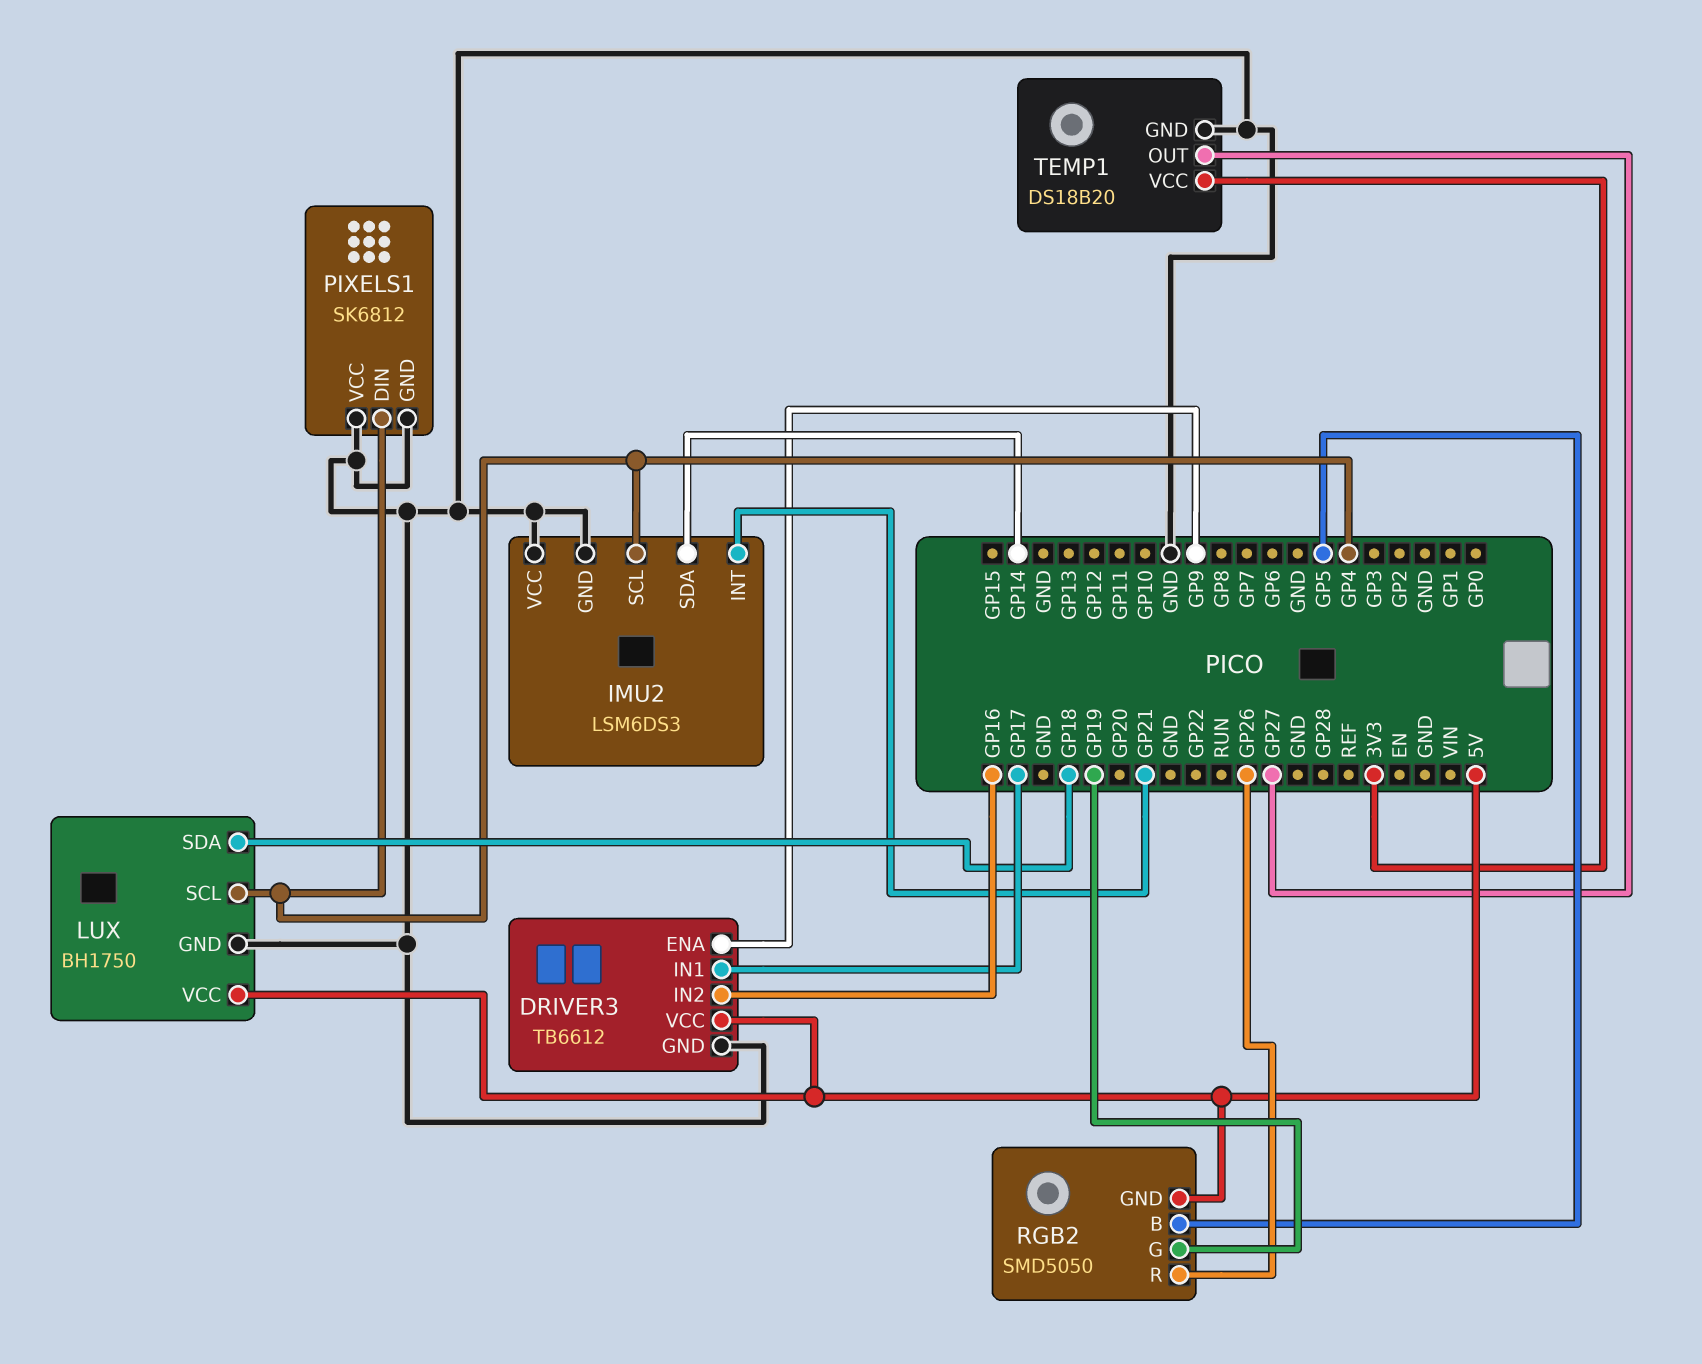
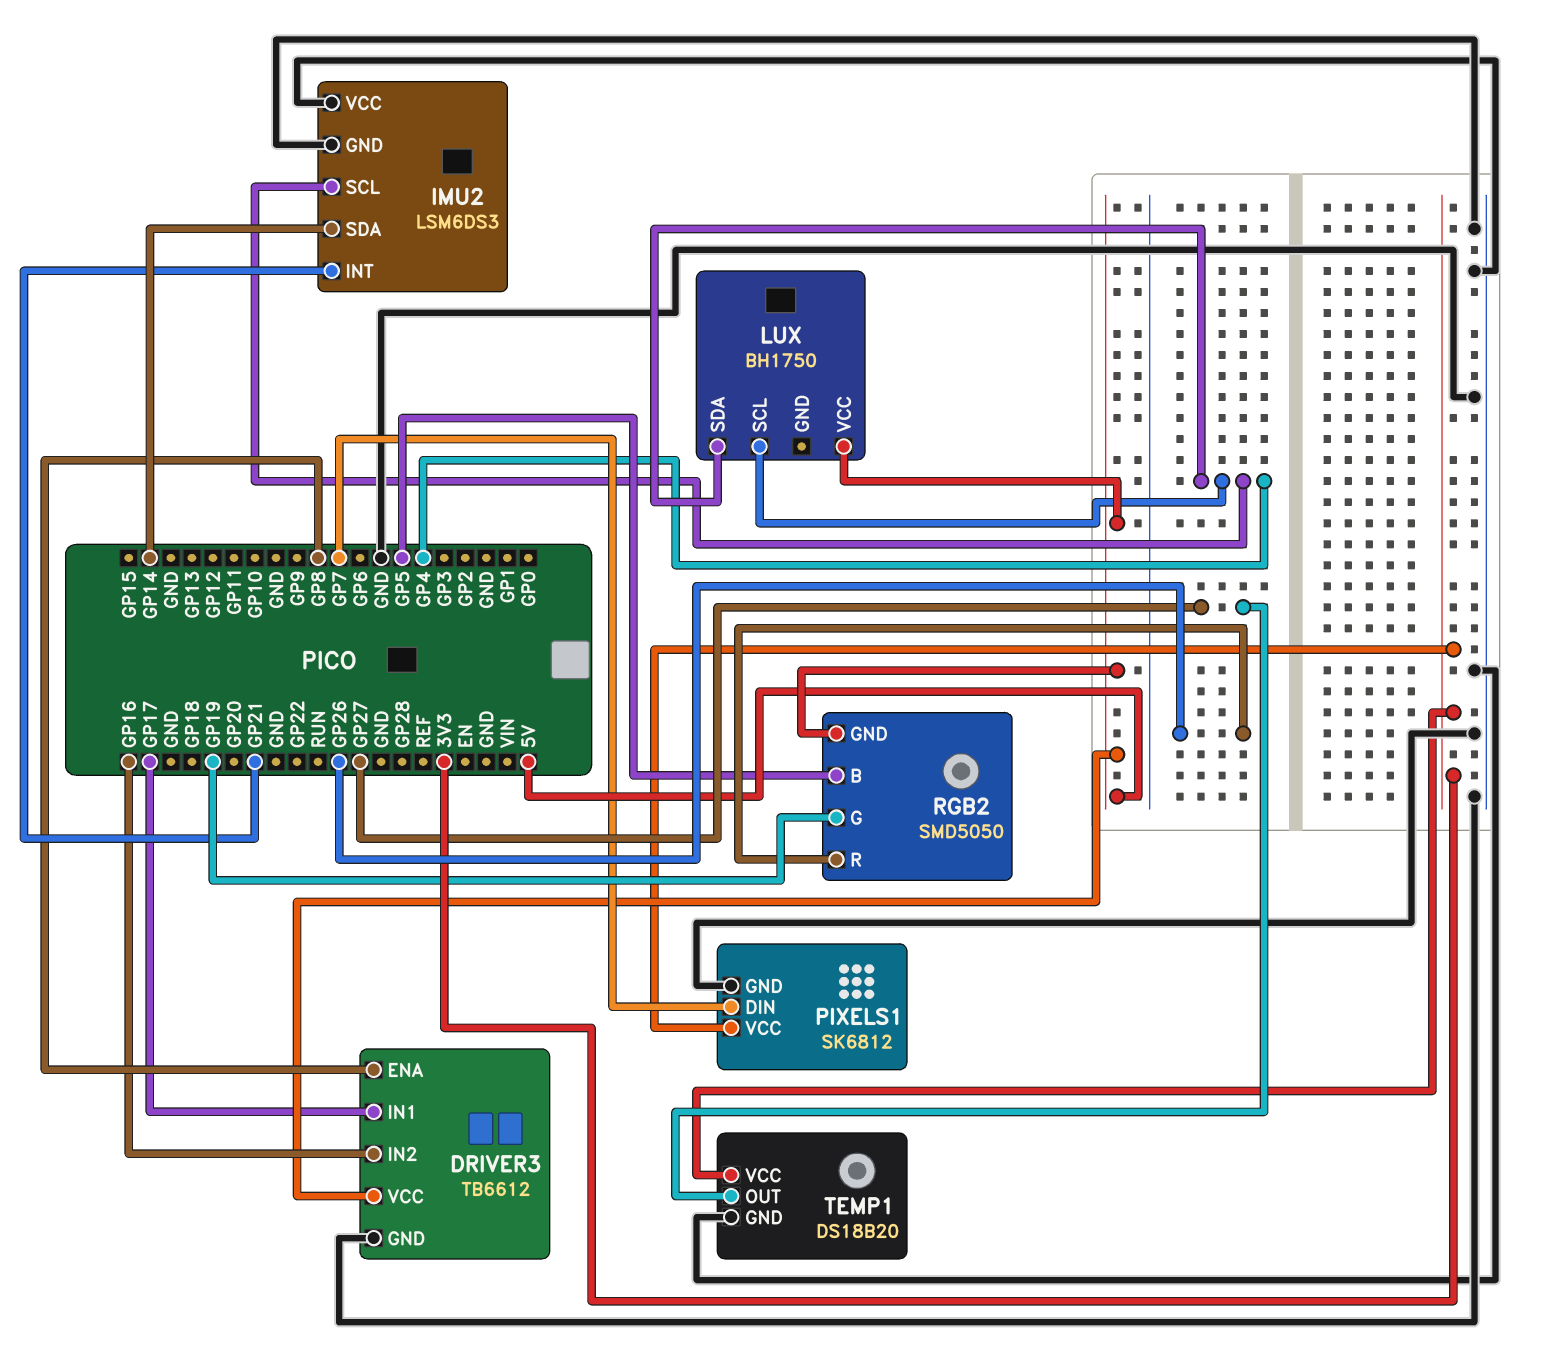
DRIVER3 pin ENA: GP9 -> GP8
LUX pin GND: GND -> none
LUX pin SDA: GP18 -> GP4
PIXELS1 pin DIN: GP4 -> GP7
PIXELS1 pin VCC: GND -> 3V3

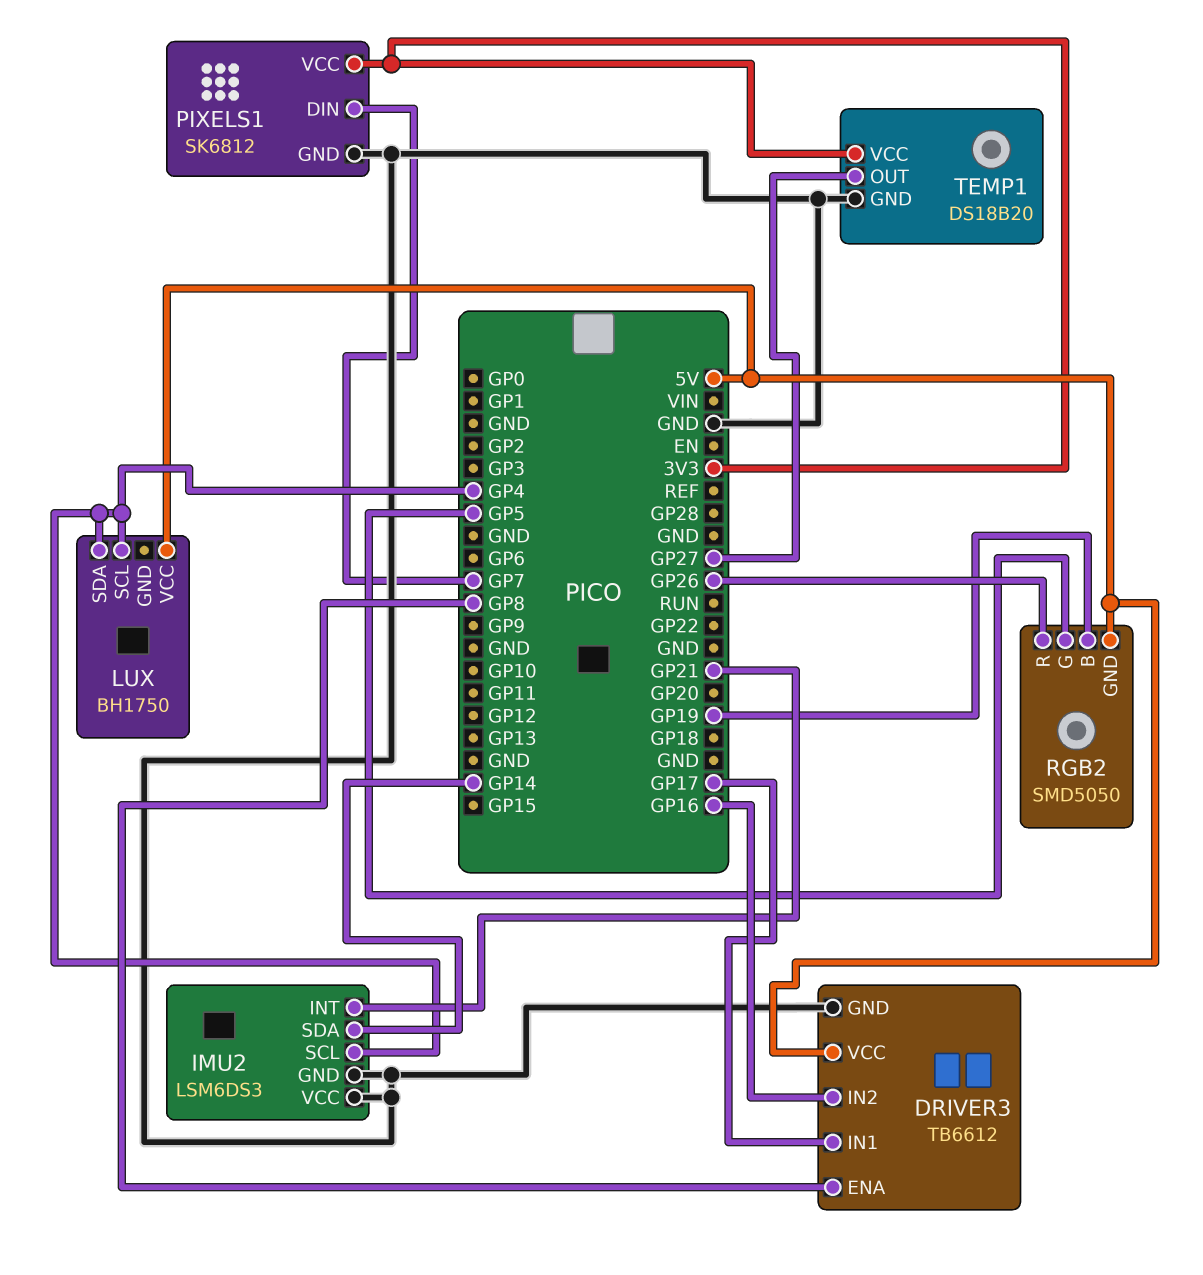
RGB2 pin B: GP5 -> GP19
RGB2 pin G: GP19 -> GP5

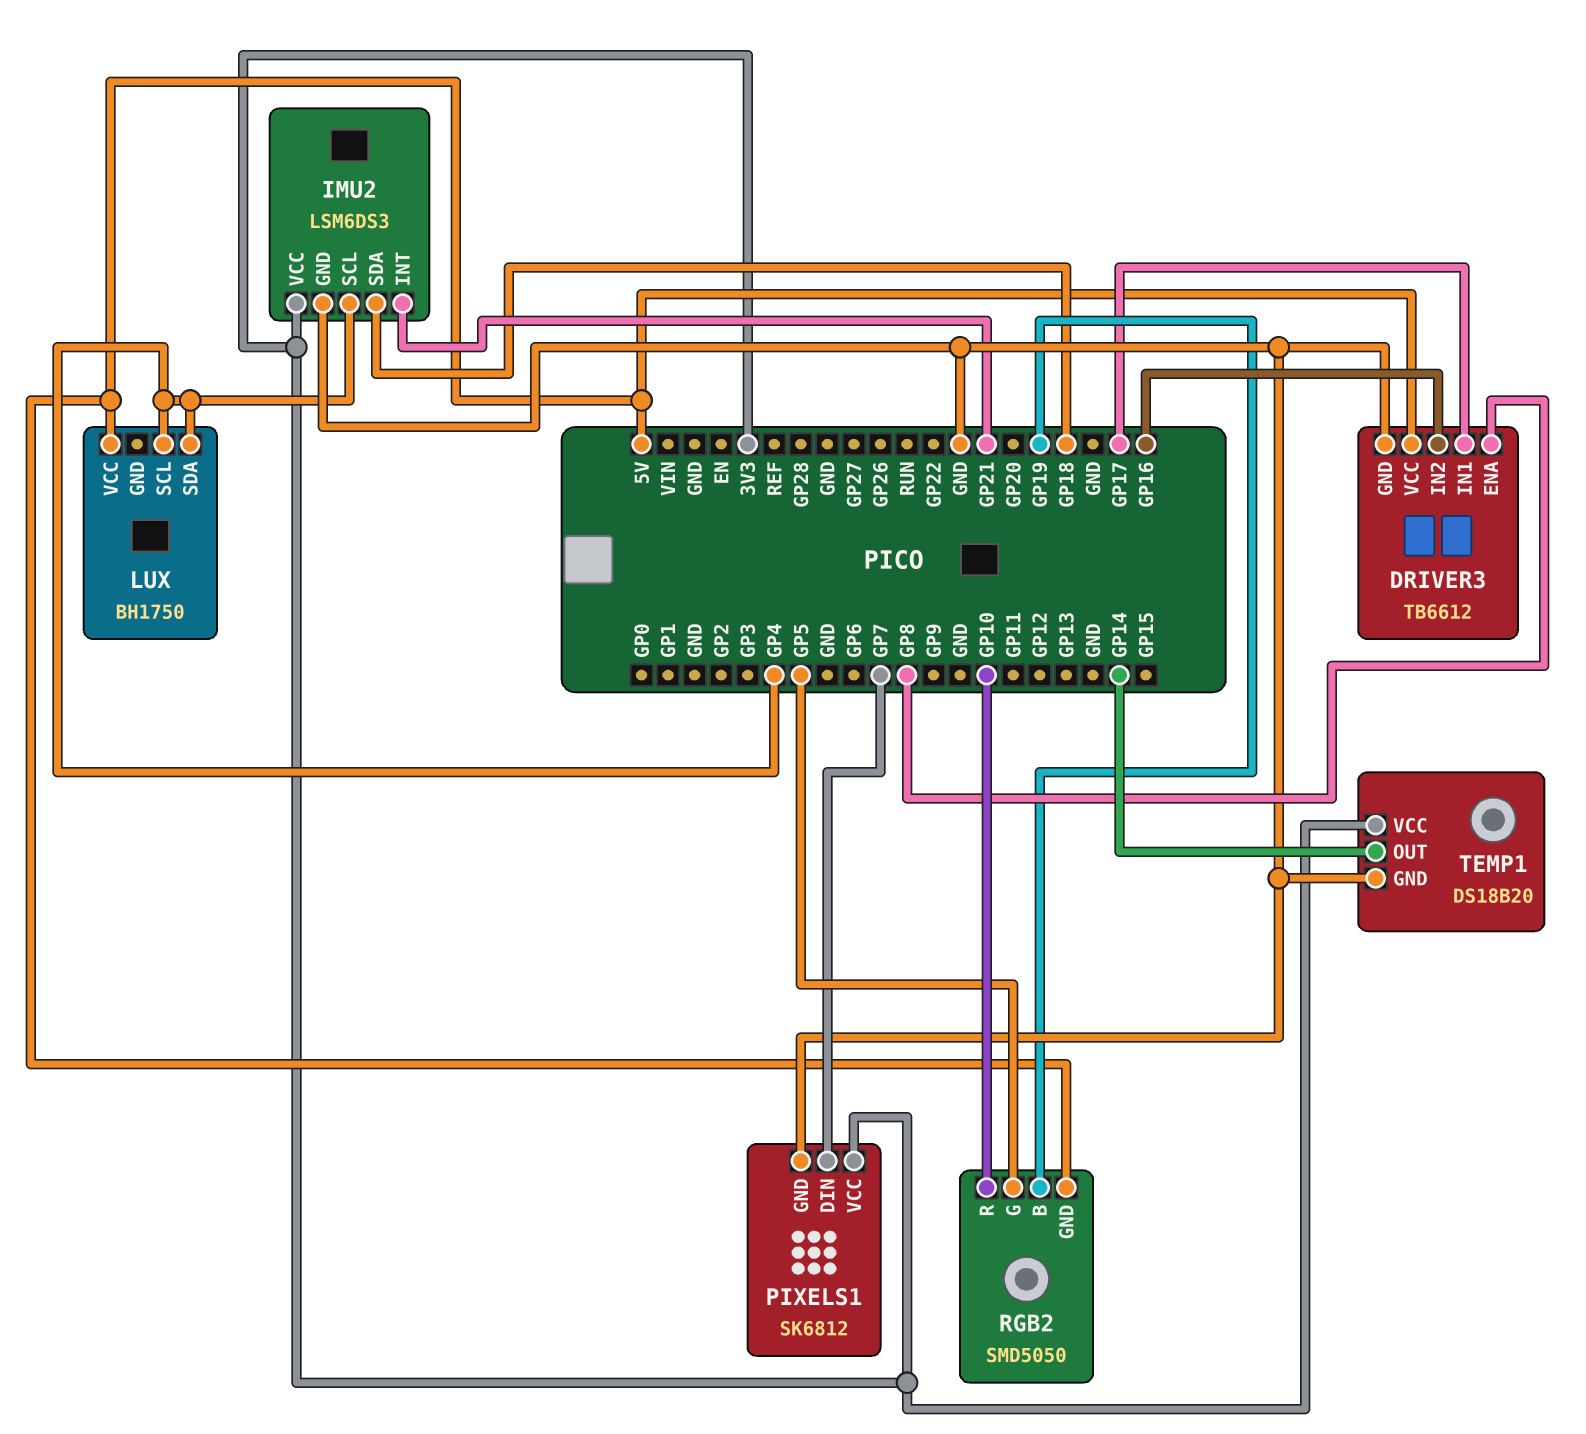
IMU2 pin SDA: GP14 -> GP18
IMU2 pin VCC: GND -> 3V3
RGB2 pin R: GP26 -> GP10
TEMP1 pin OUT: GP27 -> GP14

